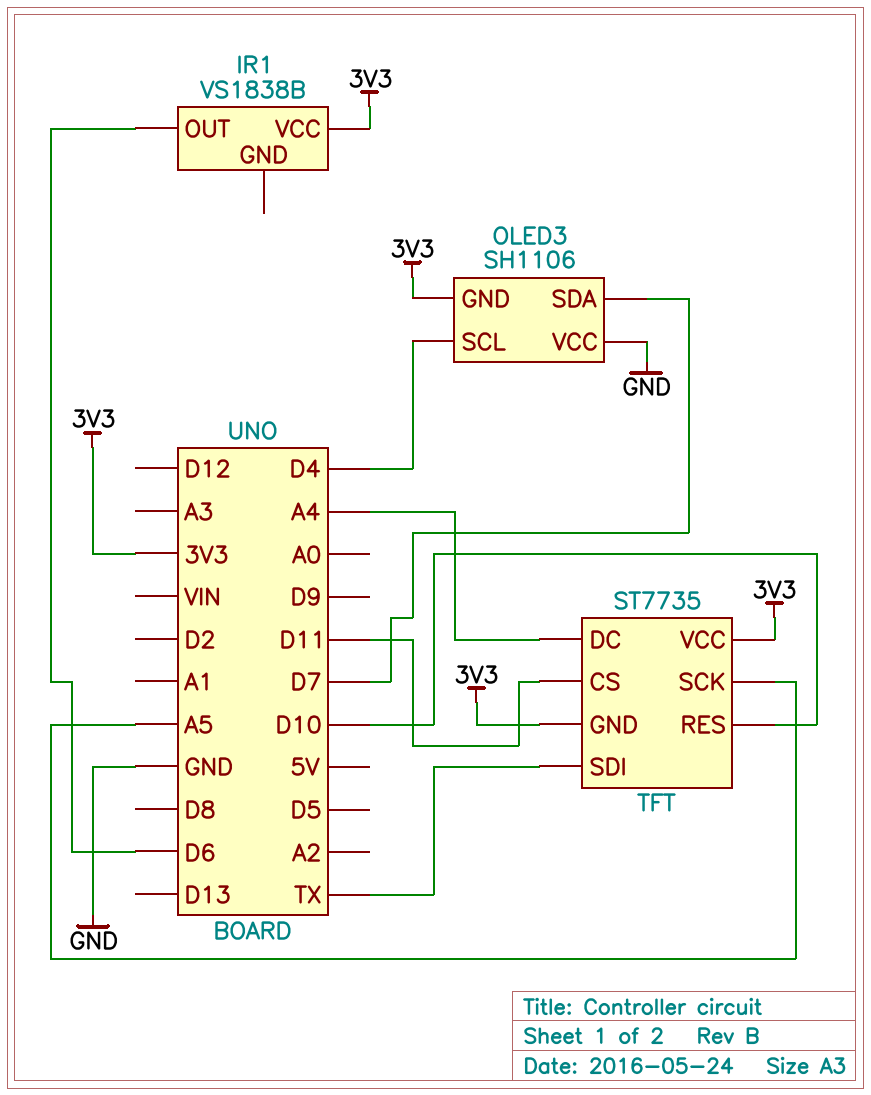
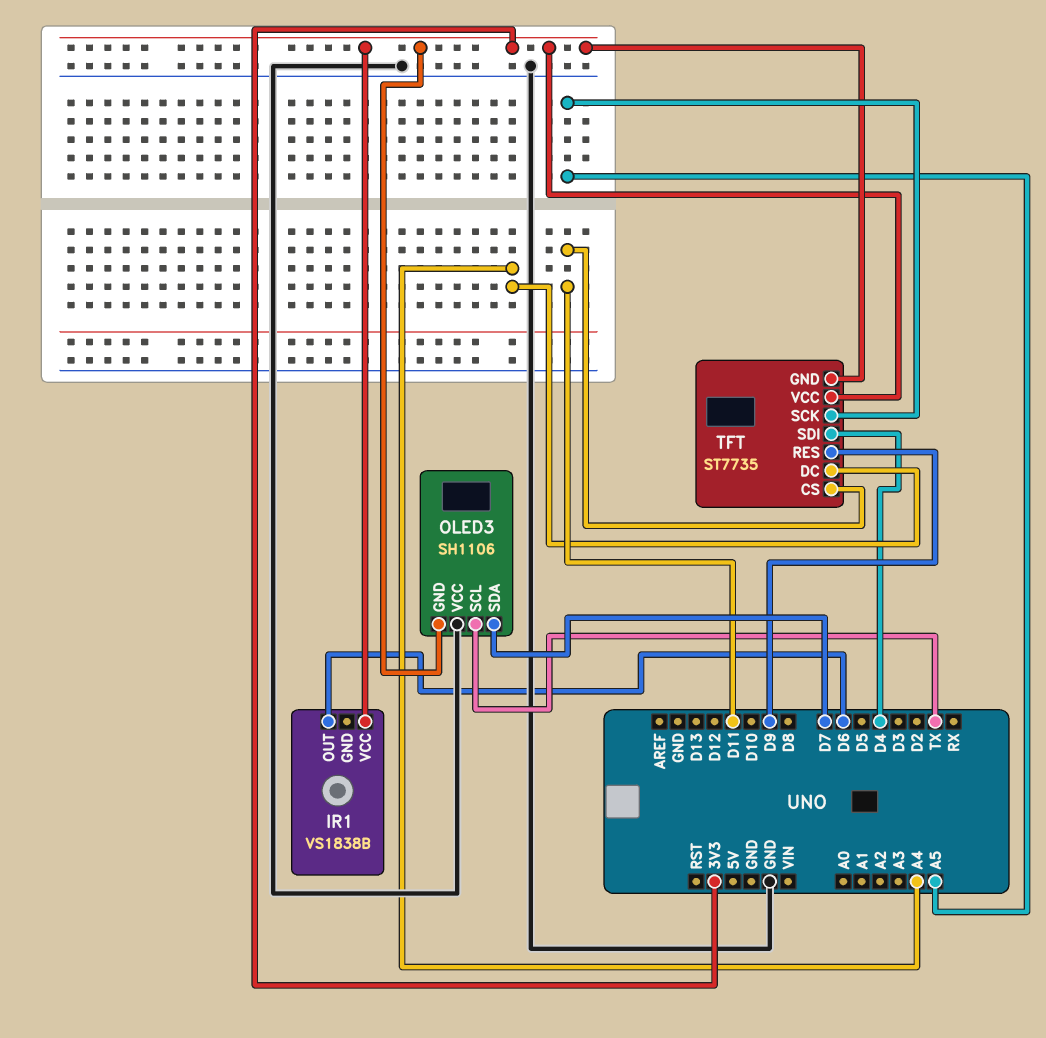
OLED3 pin SCL: D4 -> TX
TFT pin RES: D10 -> D9
TFT pin SDI: TX -> D4

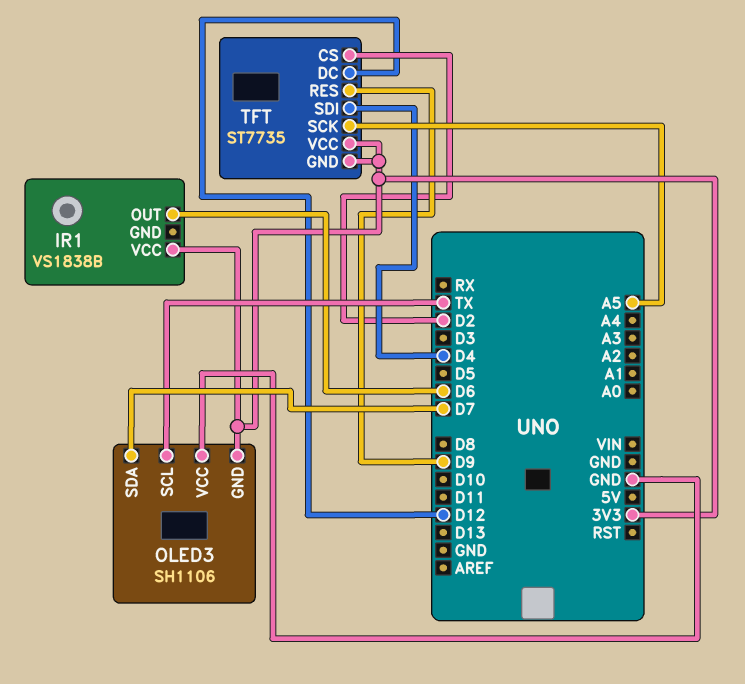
TFT pin CS: D11 -> D2
TFT pin DC: A4 -> D12

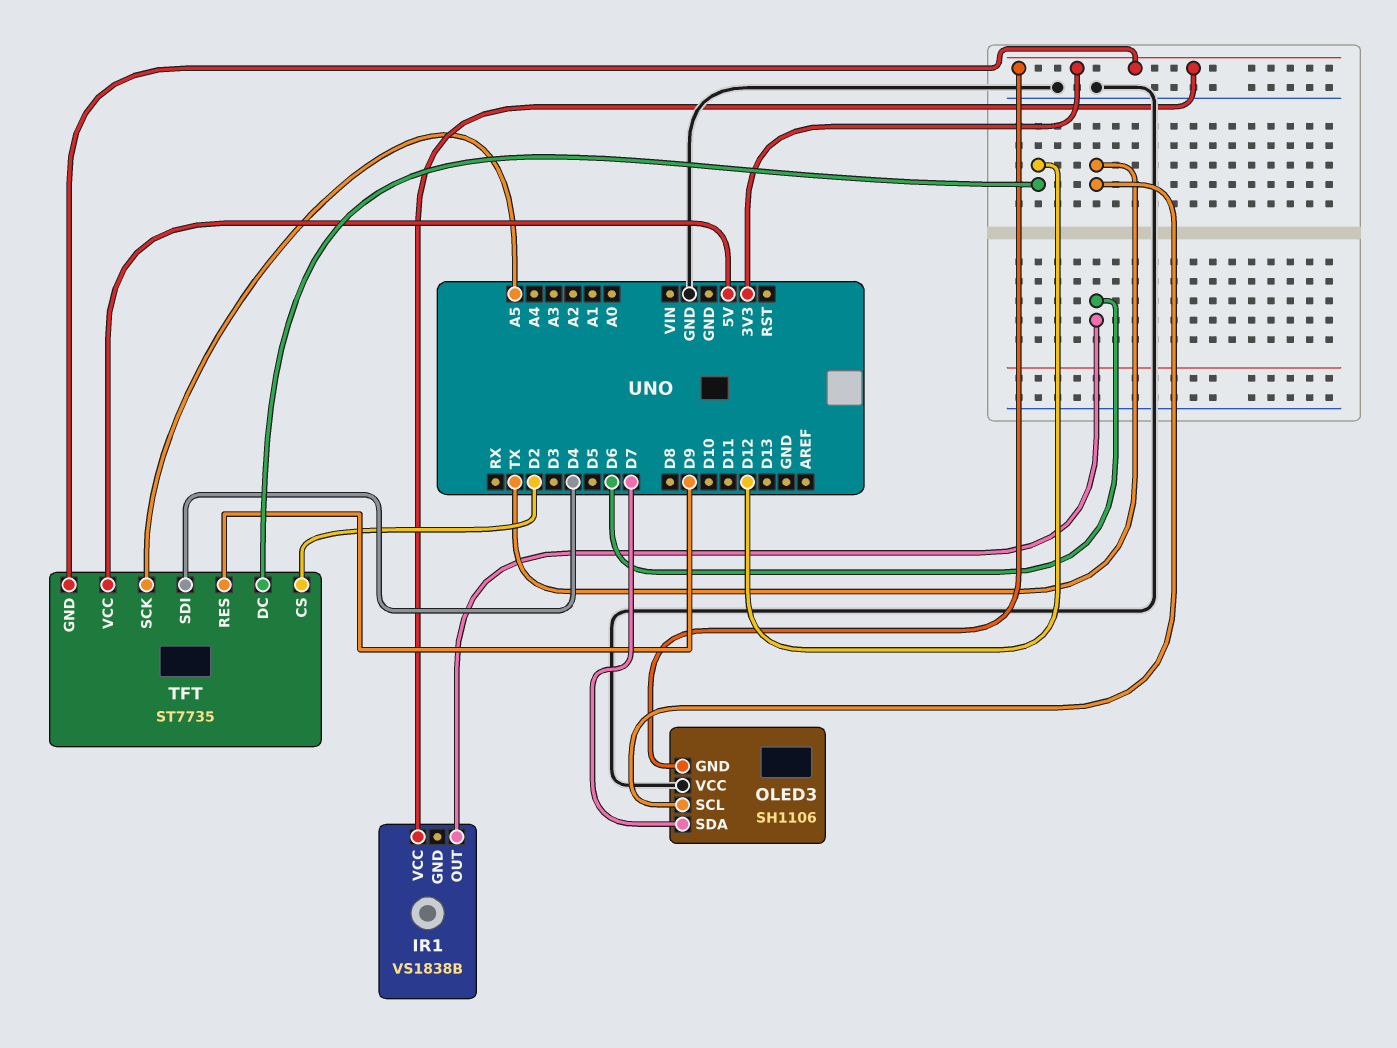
TFT pin VCC: 3V3 -> 5V

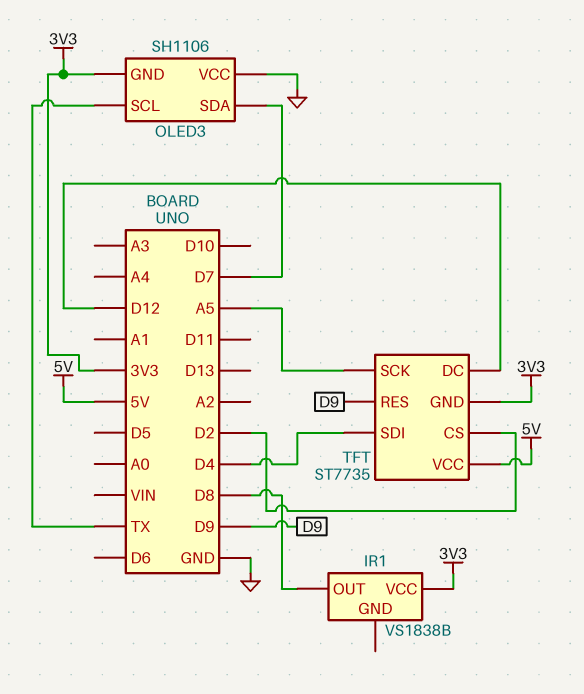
IR1 pin OUT: D6 -> D8

